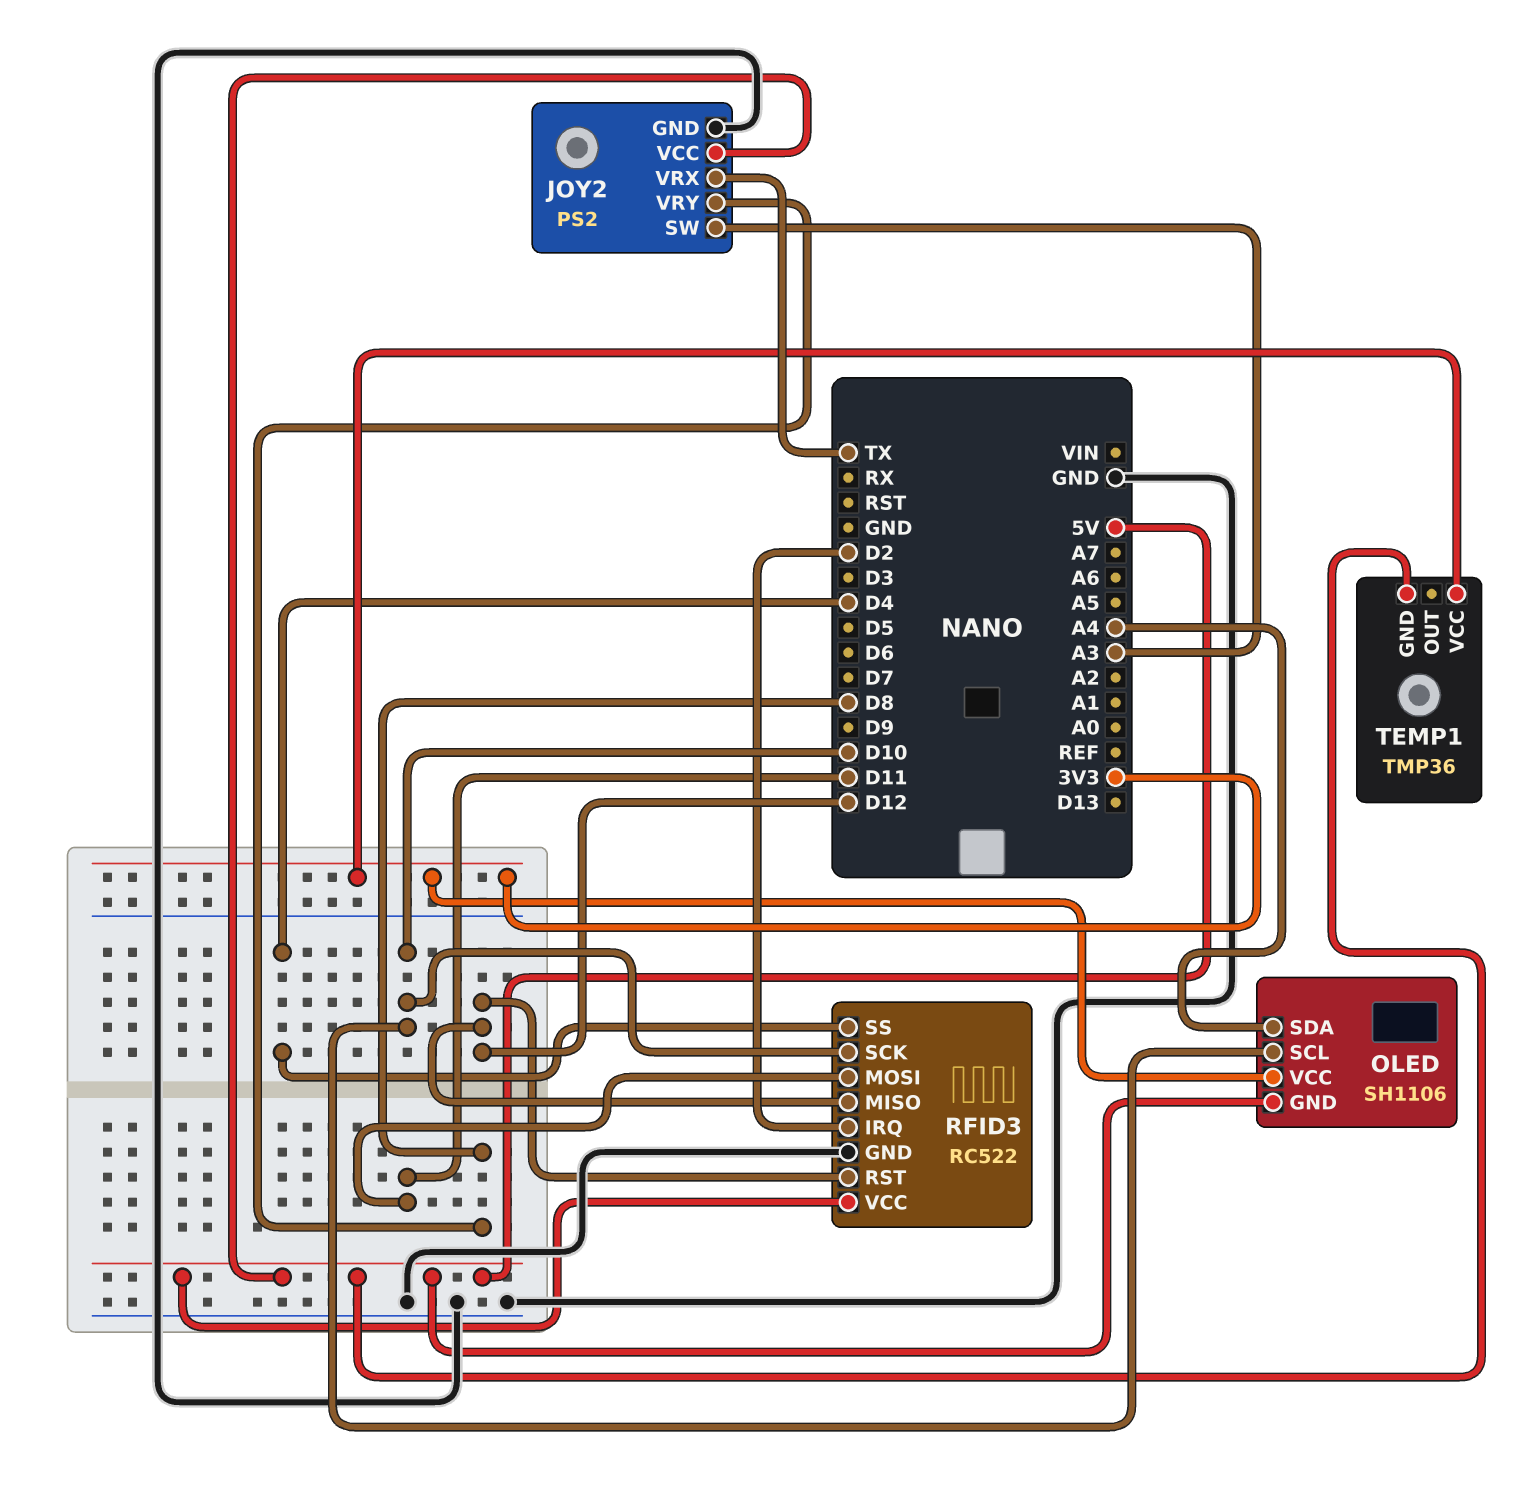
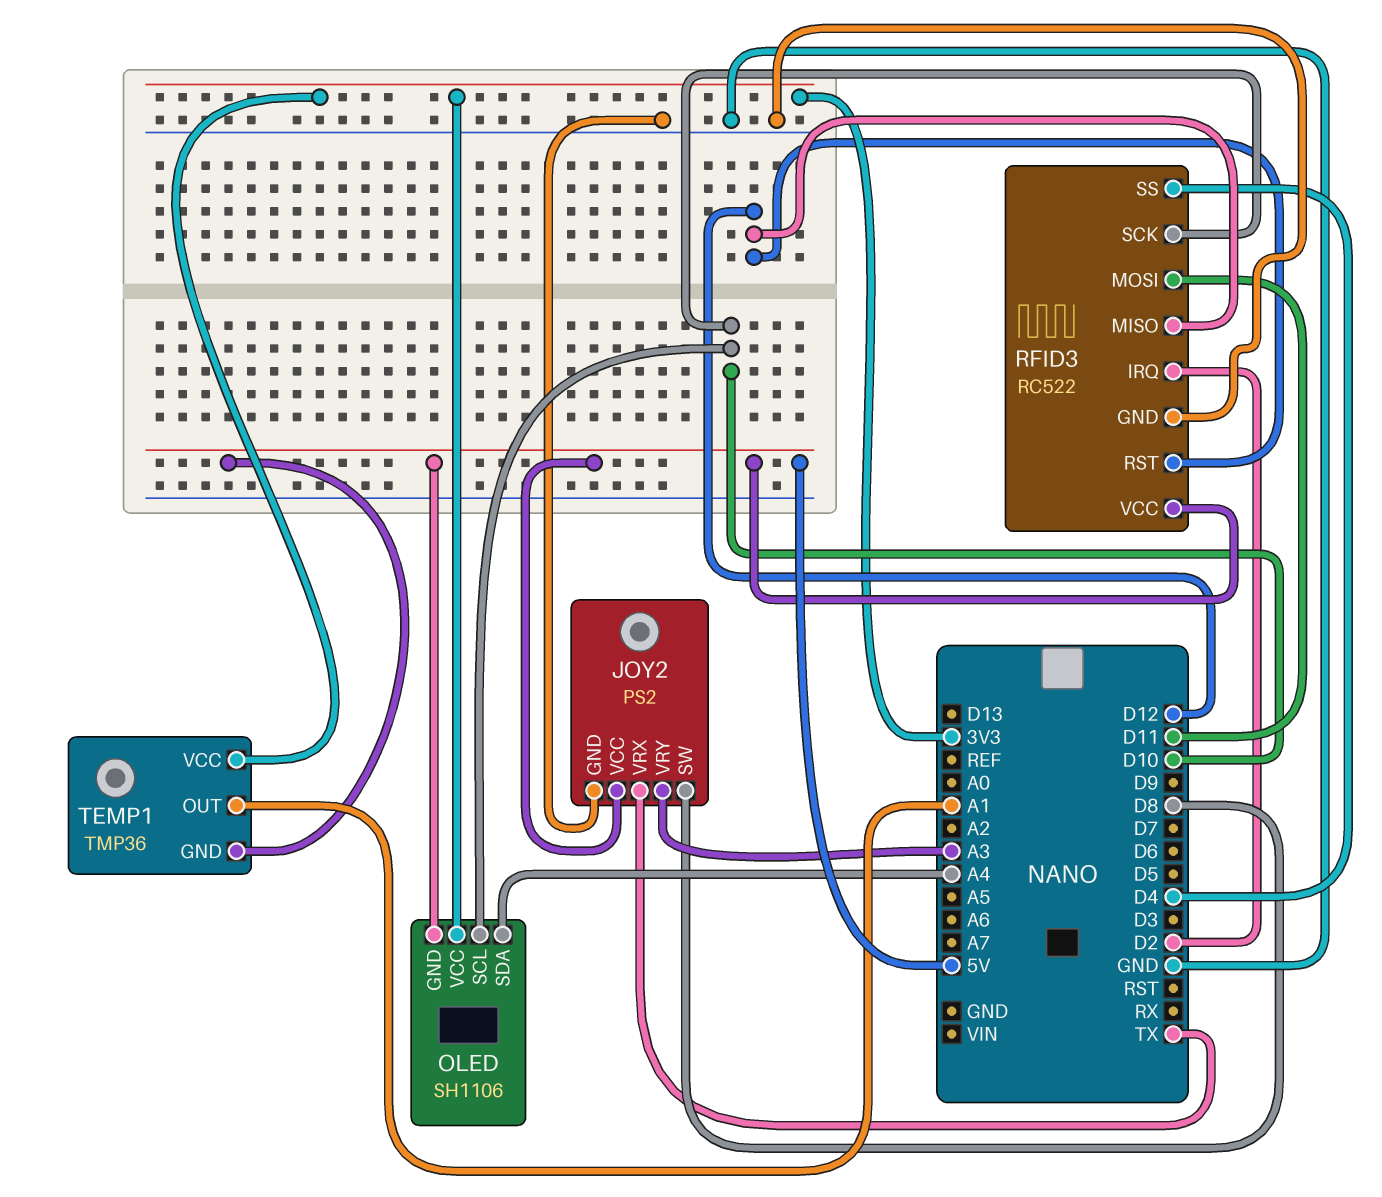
JOY2 pin SW: A3 -> D8
JOY2 pin VRY: D8 -> A3
TEMP1 pin OUT: none -> A1

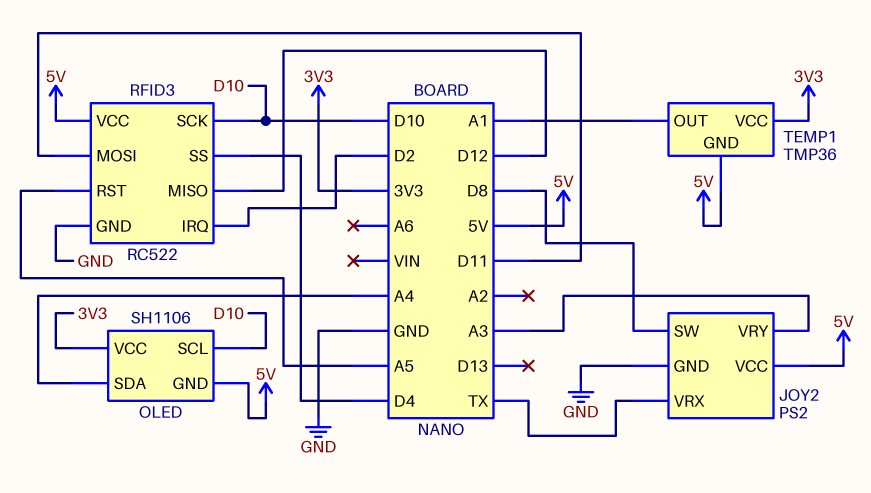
RFID3 pin RST: D12 -> A5

